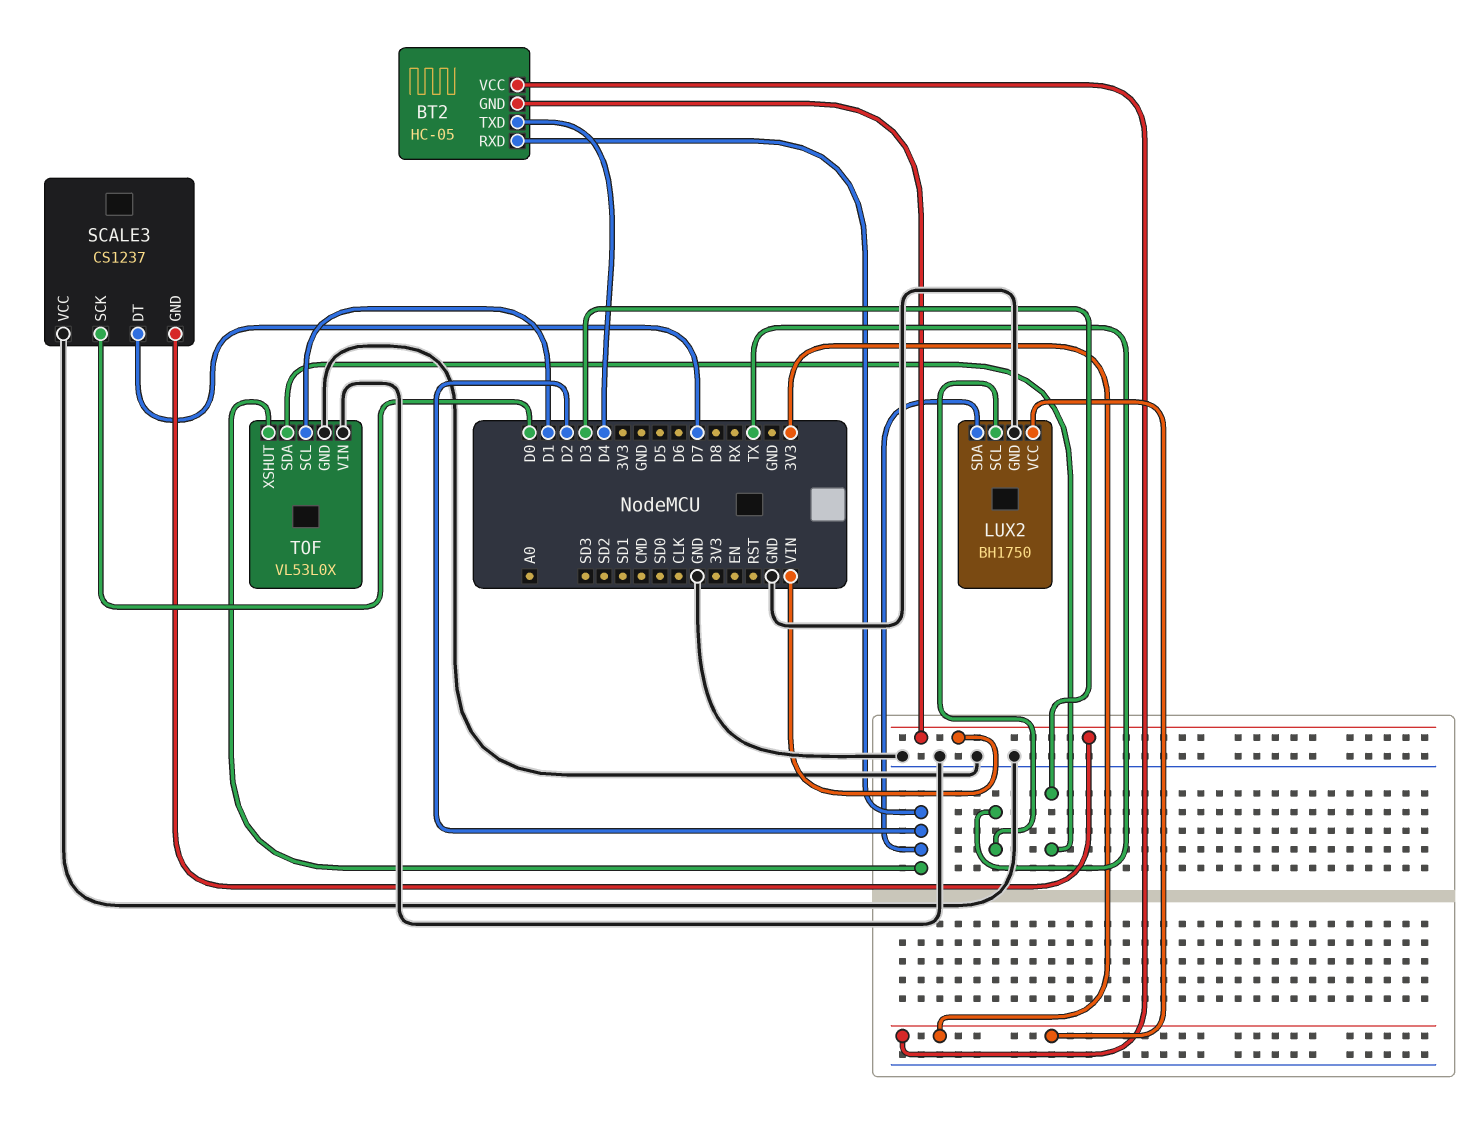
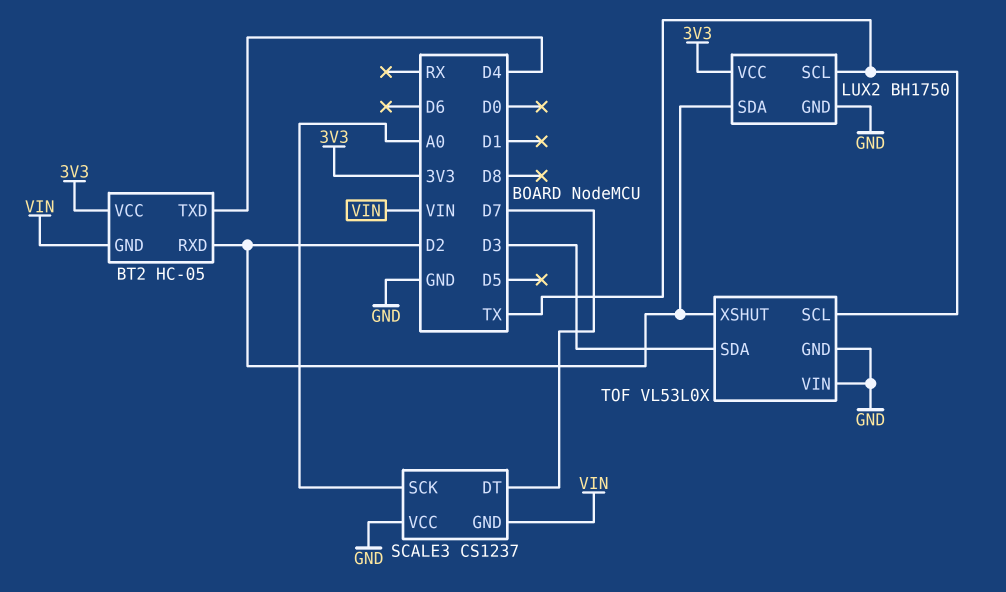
SCALE3 pin SCK: D0 -> A0
TOF pin SCL: D1 -> TX

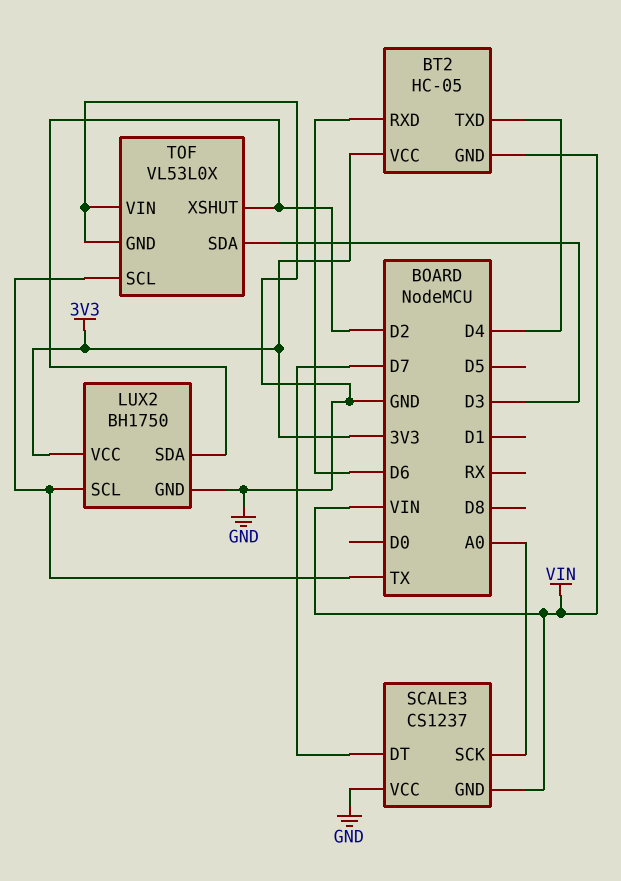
BT2 pin RXD: D2 -> D6

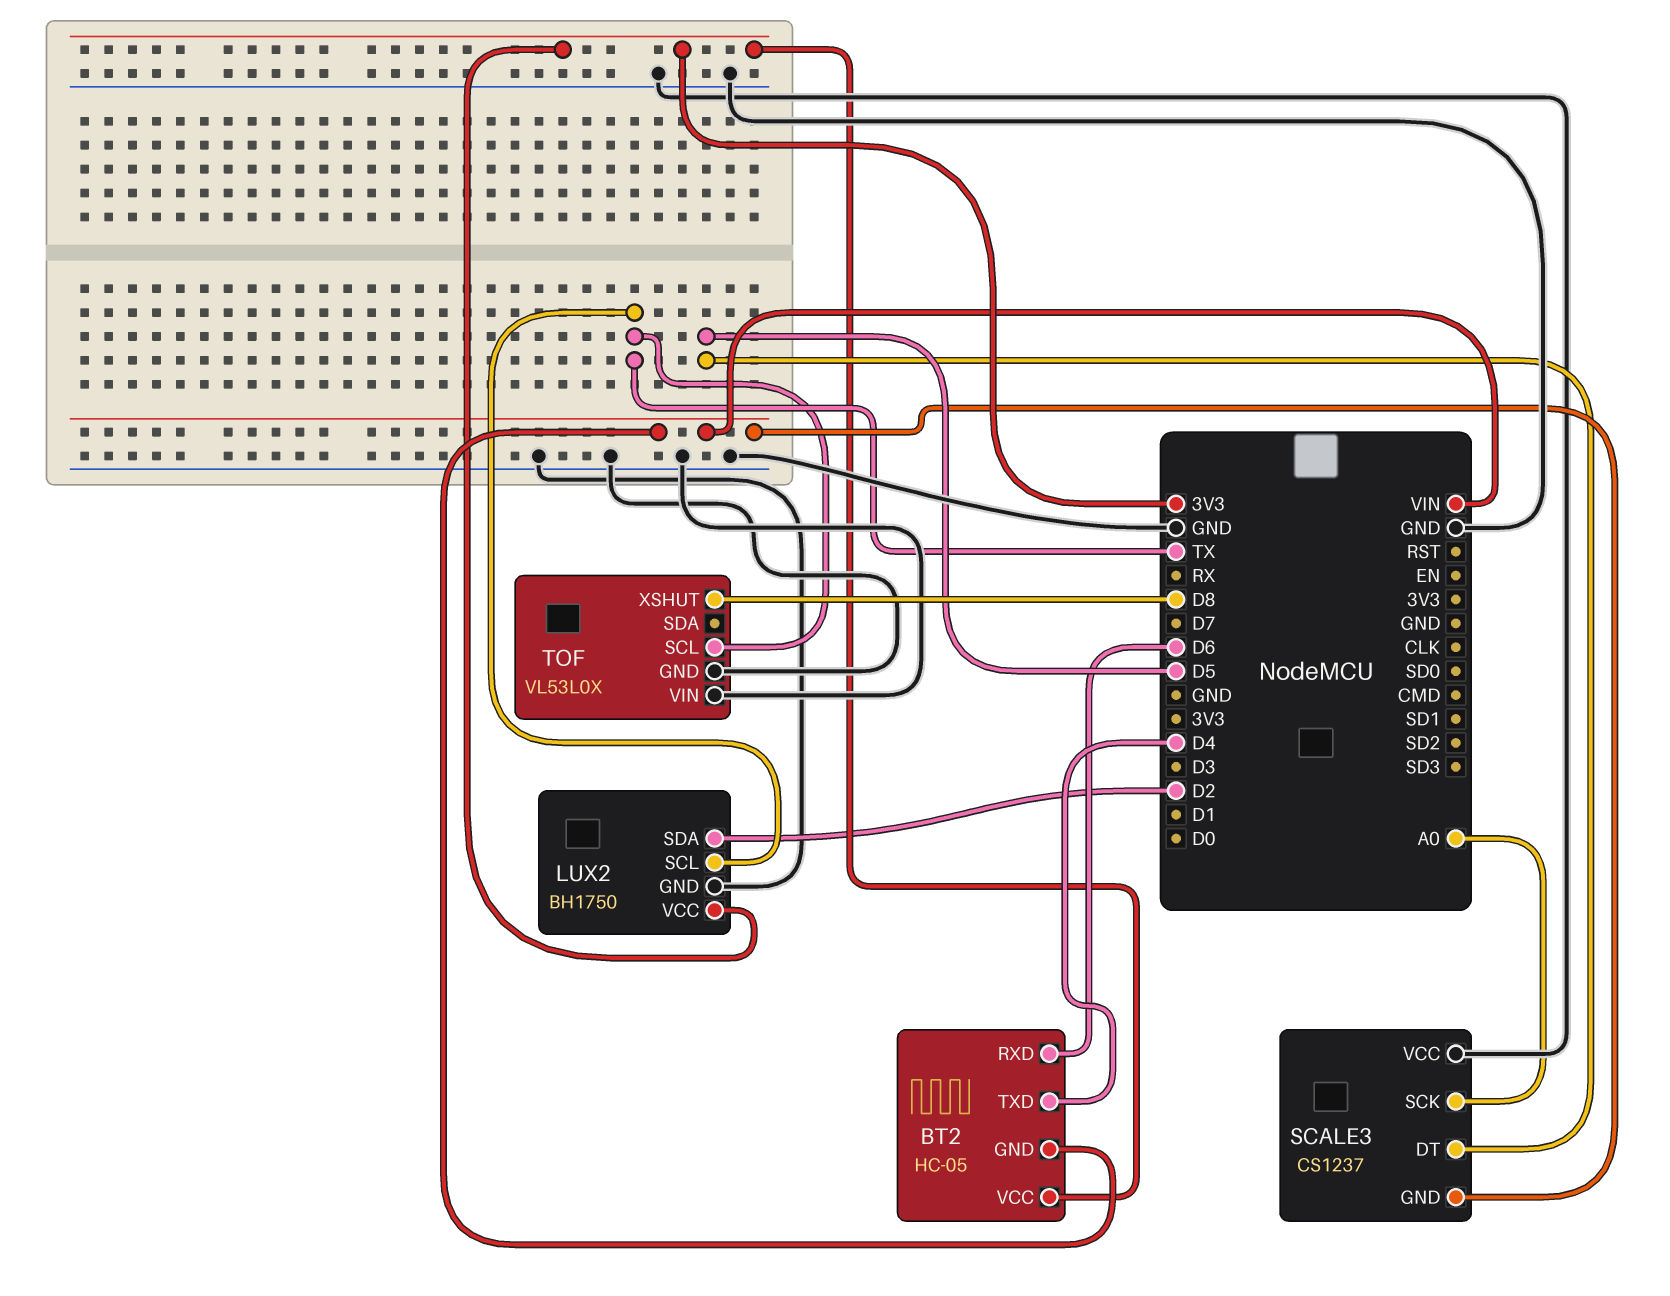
SCALE3 pin DT: D7 -> D5
TOF pin SDA: D3 -> none
TOF pin XSHUT: D2 -> D8

